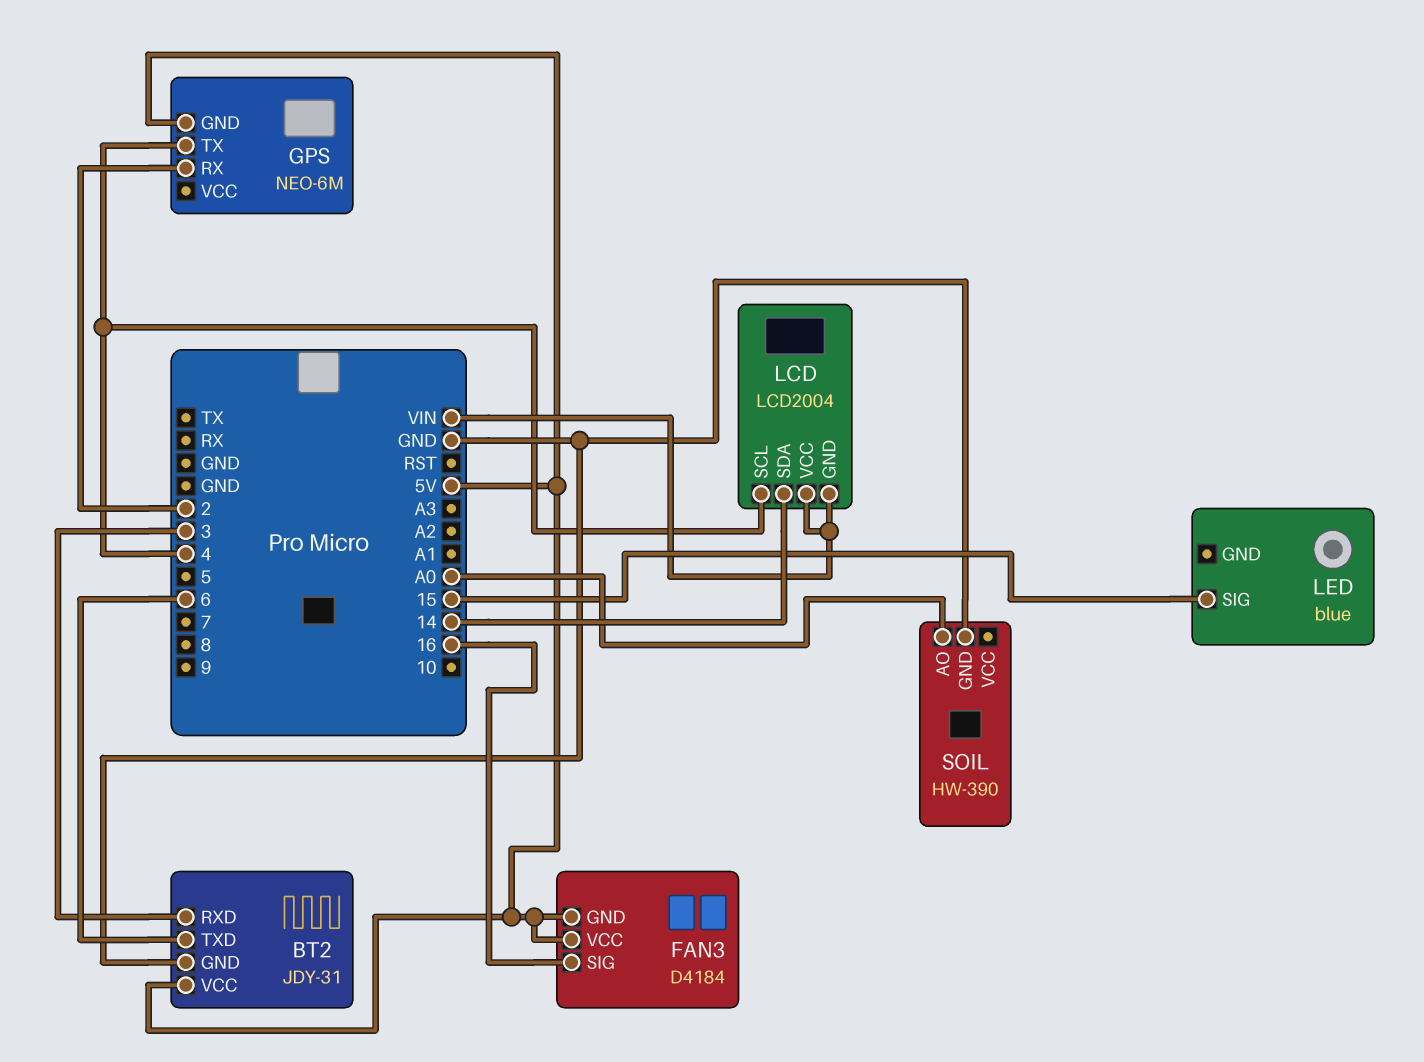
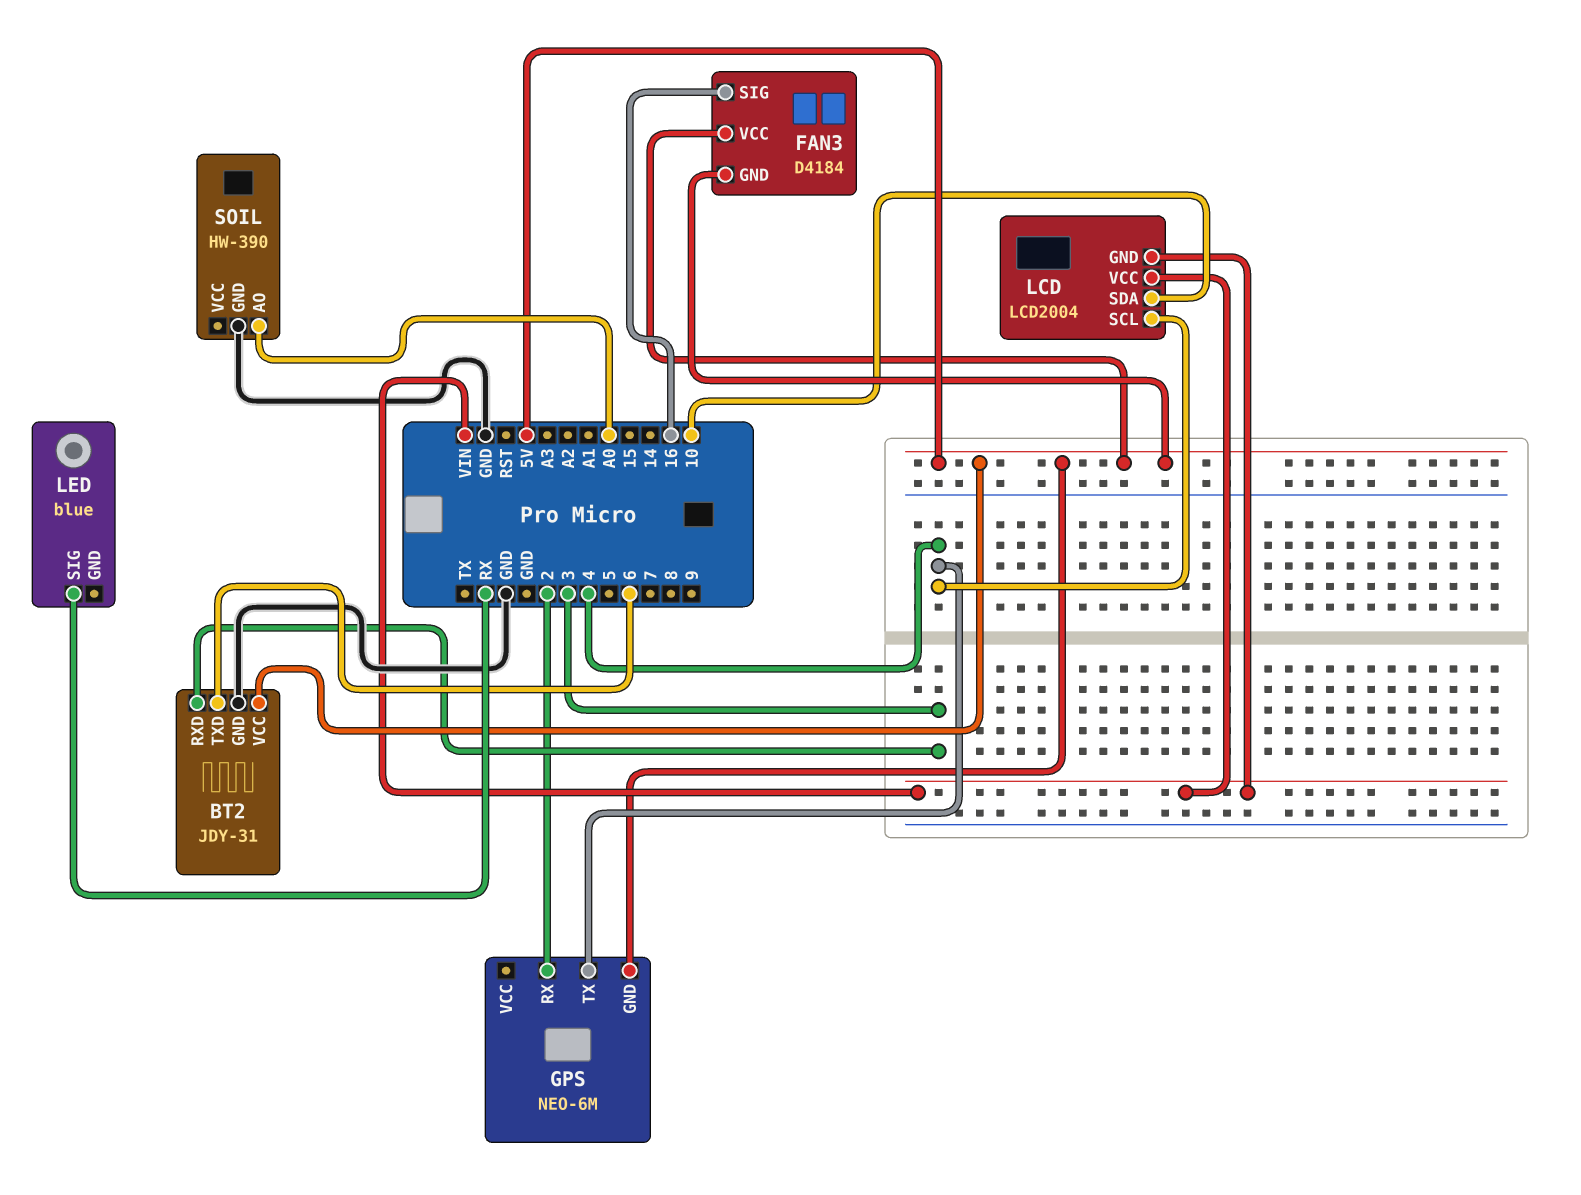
LCD pin SDA: 14 -> 10
LED pin SIG: 15 -> RX

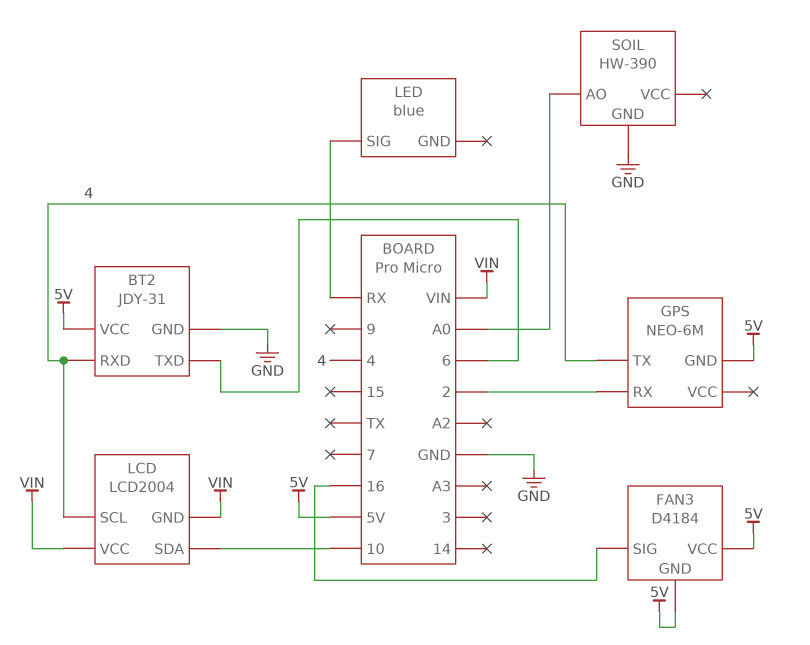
BT2 pin RXD: 3 -> 4

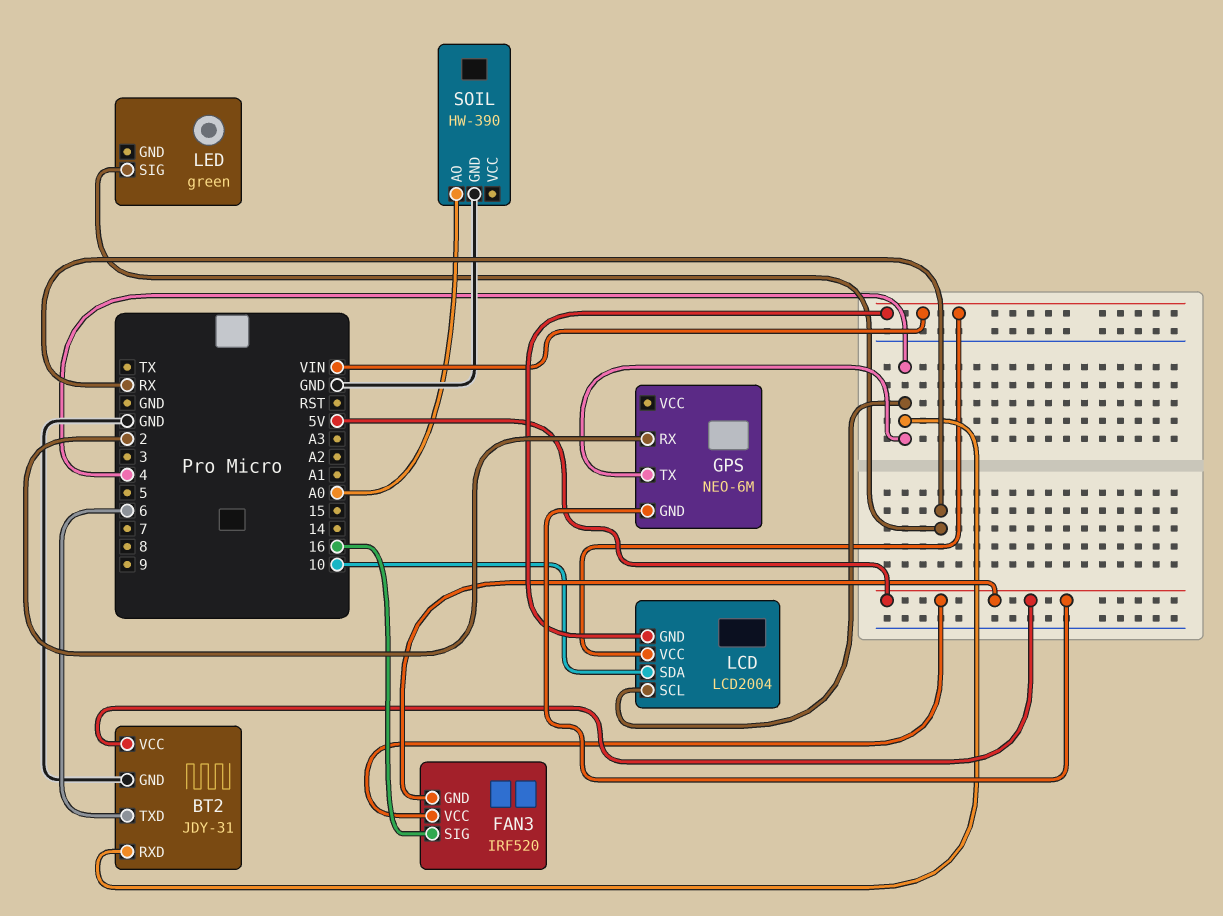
FAN3: D4184 -> IRF520
LED: blue -> green

